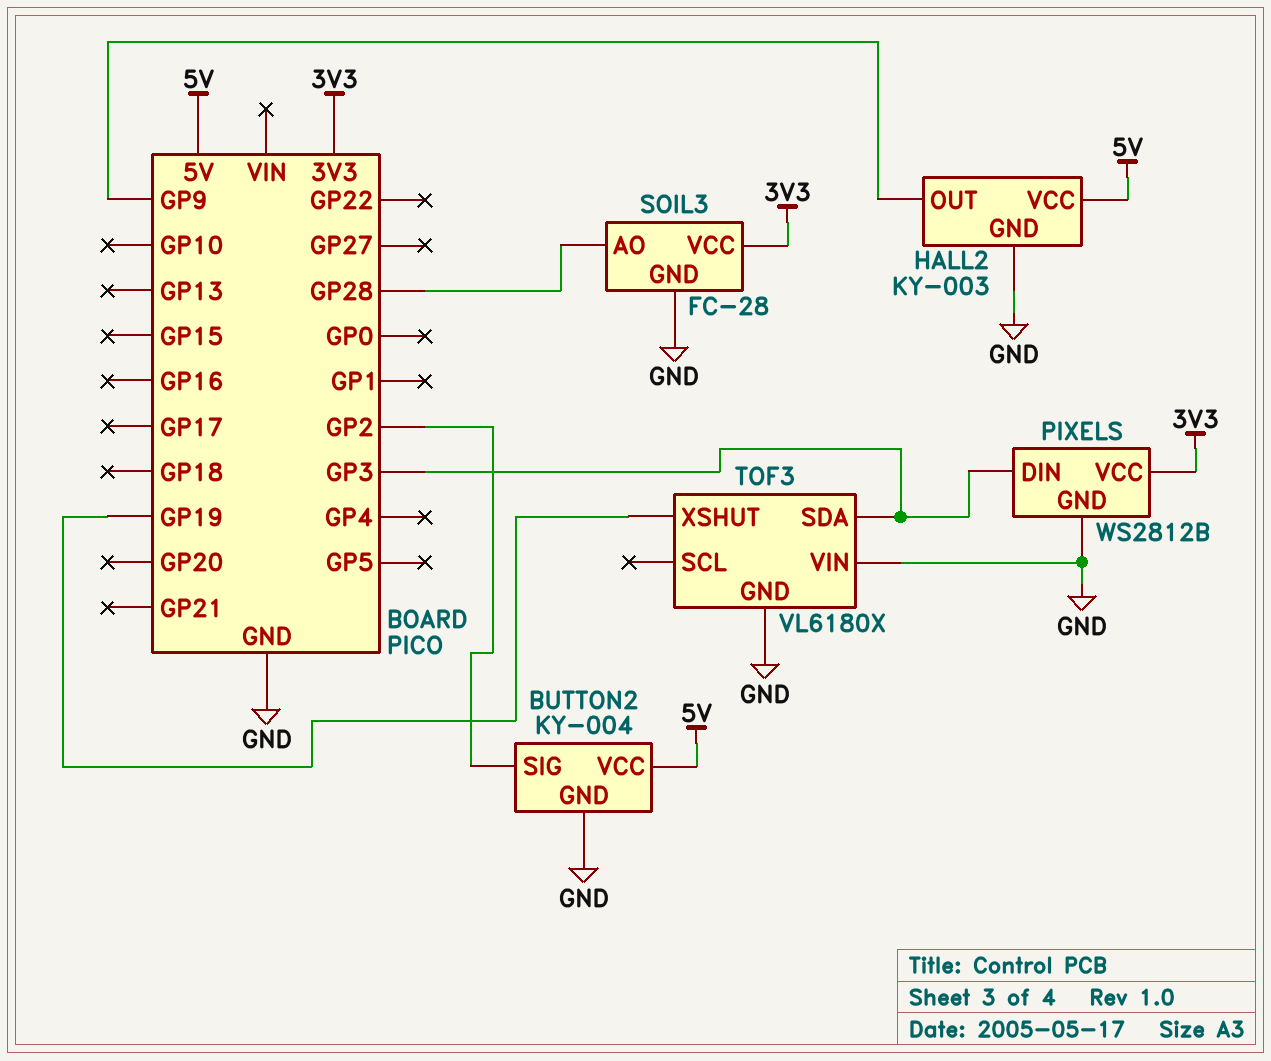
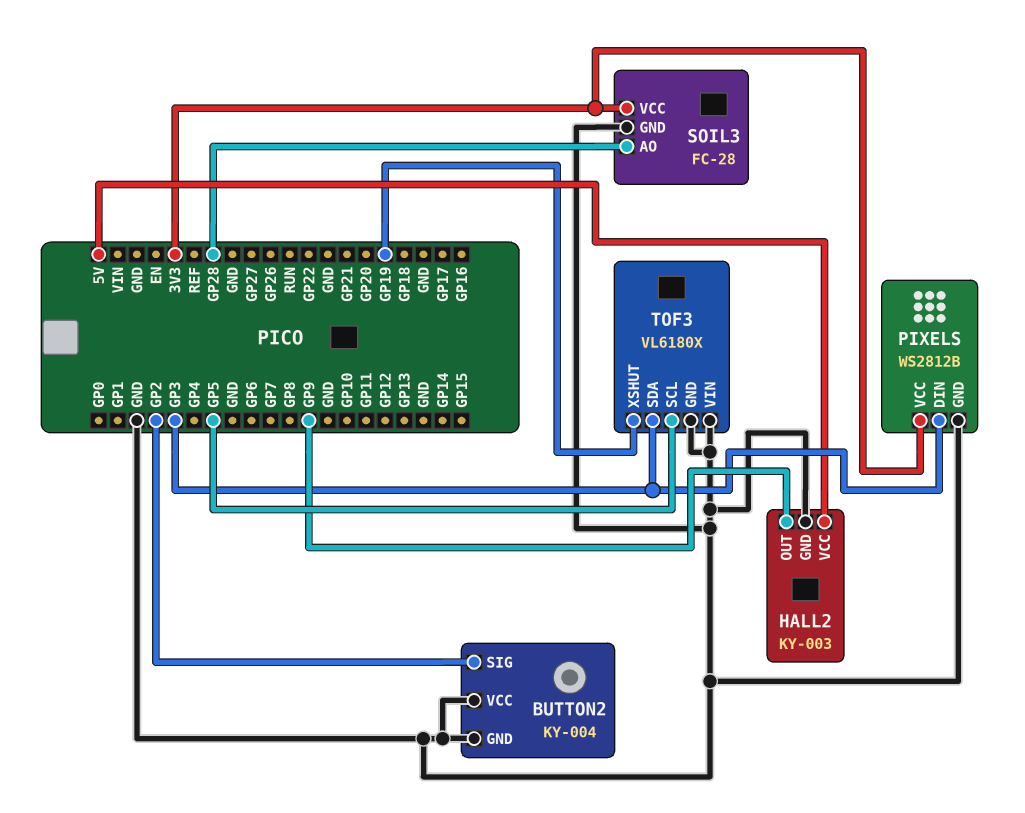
BUTTON2 pin VCC: 5V -> GND
TOF3 pin SCL: none -> GP5

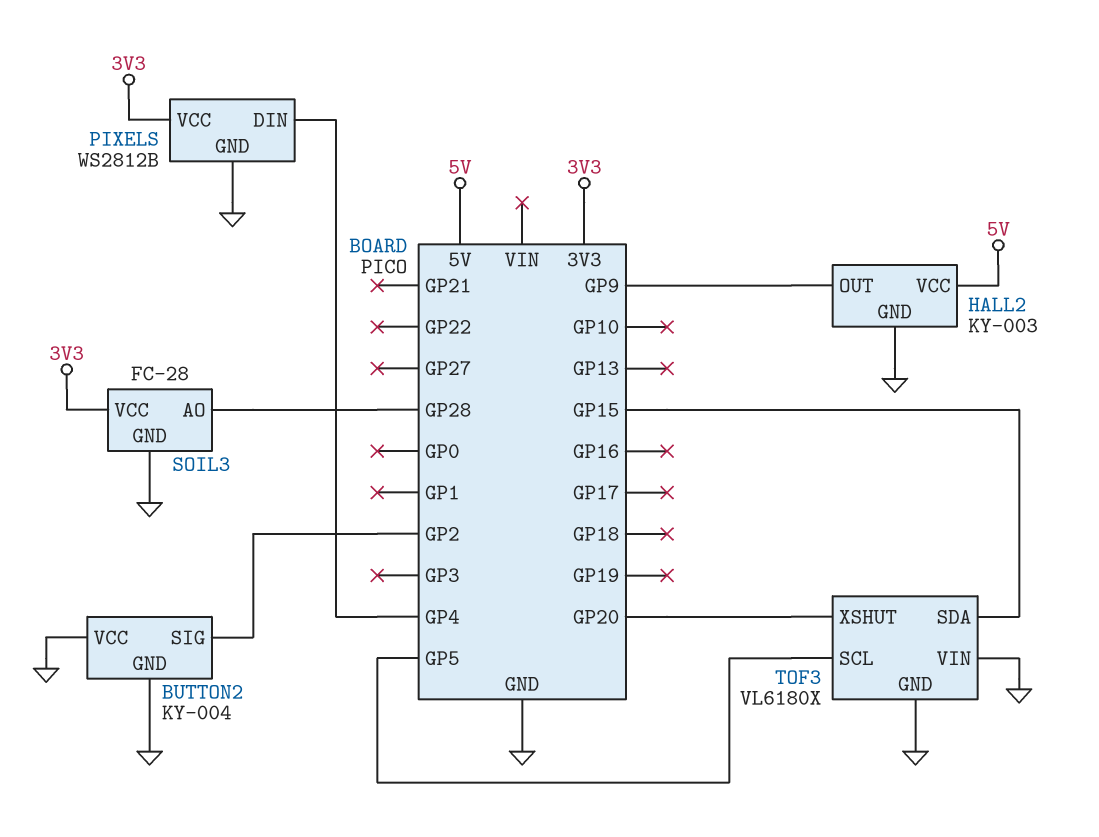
PIXELS pin DIN: GP3 -> GP4
TOF3 pin SDA: GP3 -> GP15
TOF3 pin XSHUT: GP19 -> GP20

